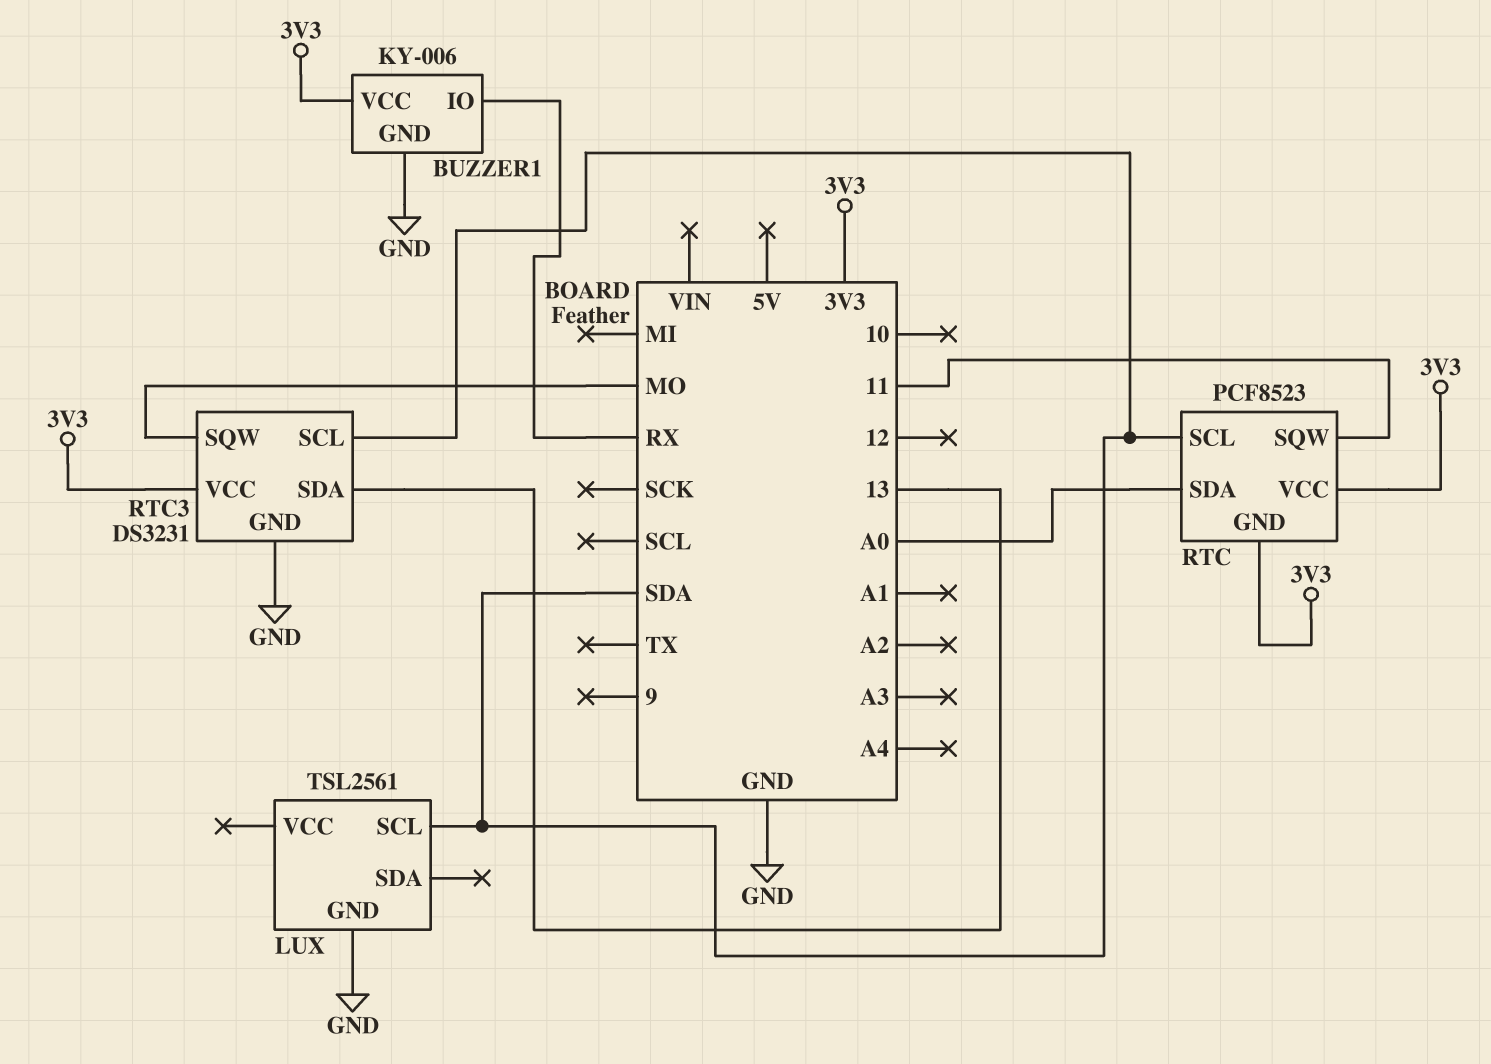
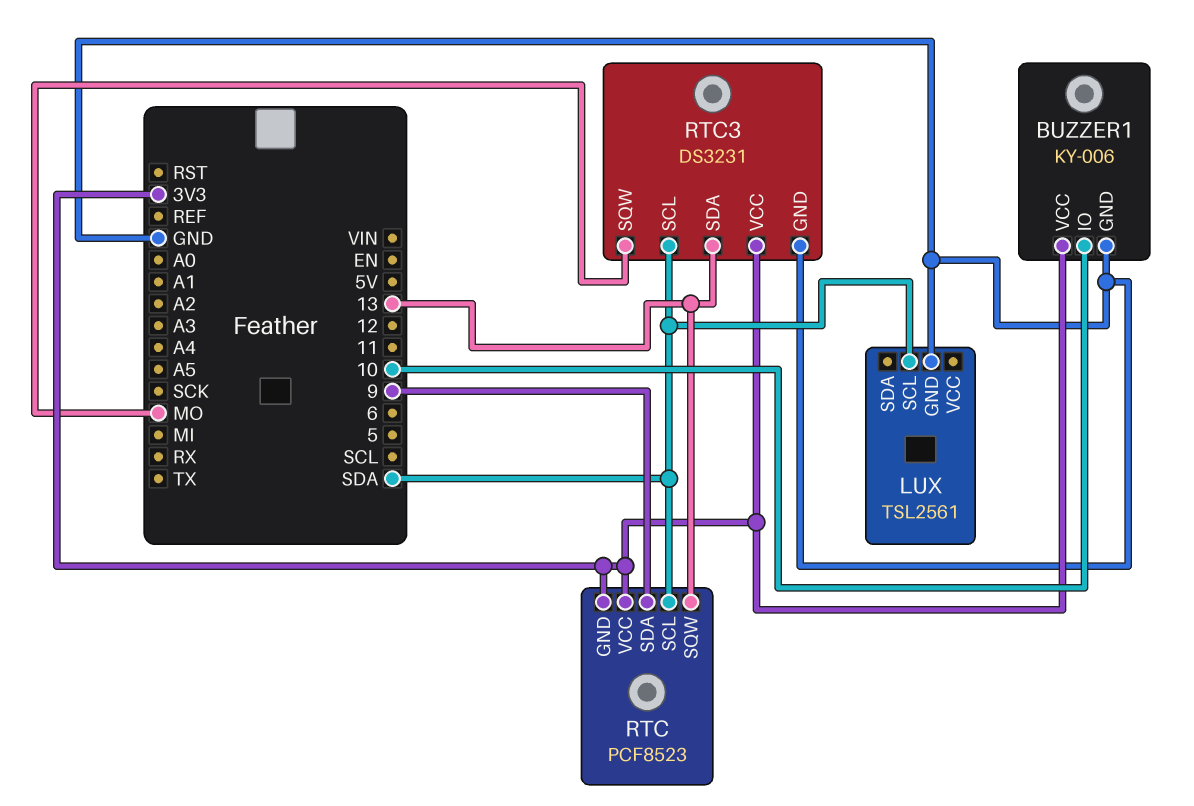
BUZZER1 pin IO: RX -> 10
RTC pin SDA: A0 -> 9
RTC pin SQW: 11 -> 13

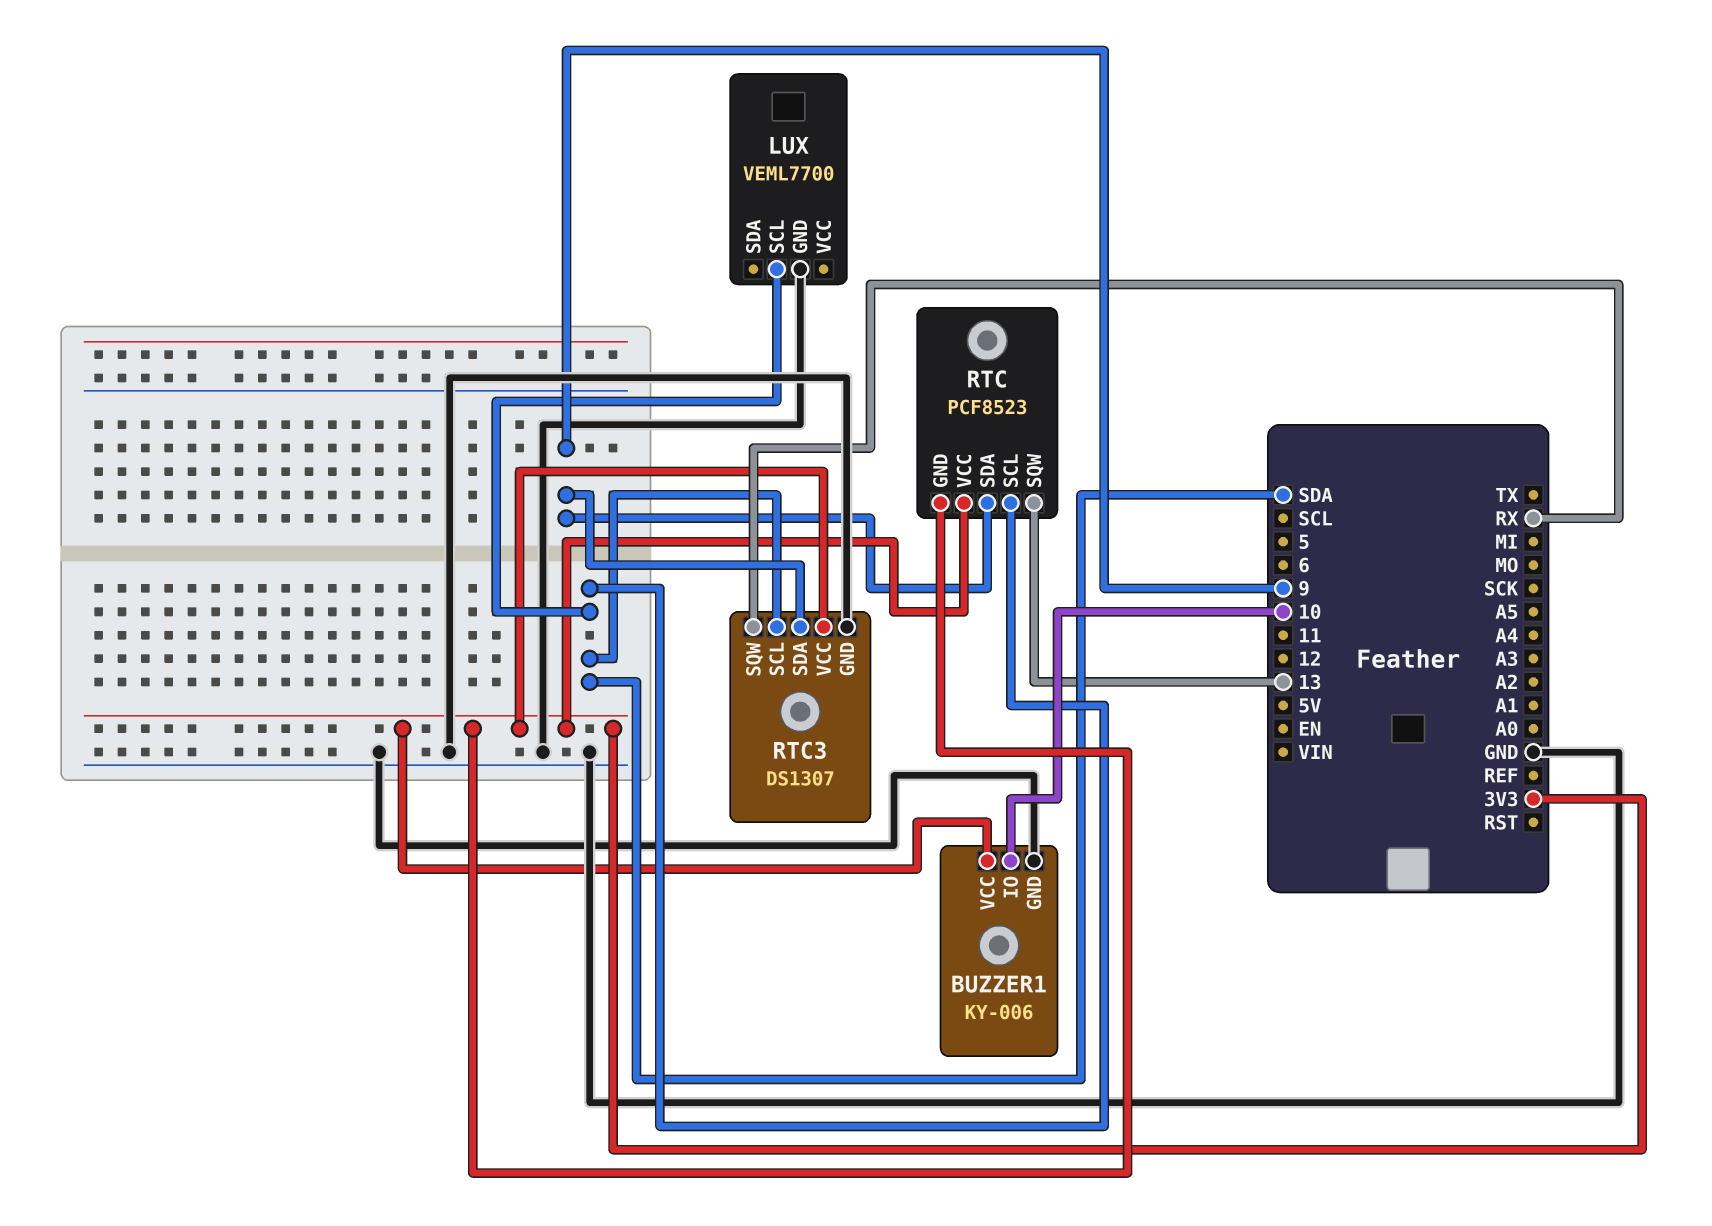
LUX: TSL2561 -> VEML7700
RTC3: DS3231 -> DS1307
RTC3 pin SDA: 13 -> 9
RTC3 pin SQW: MO -> RX

